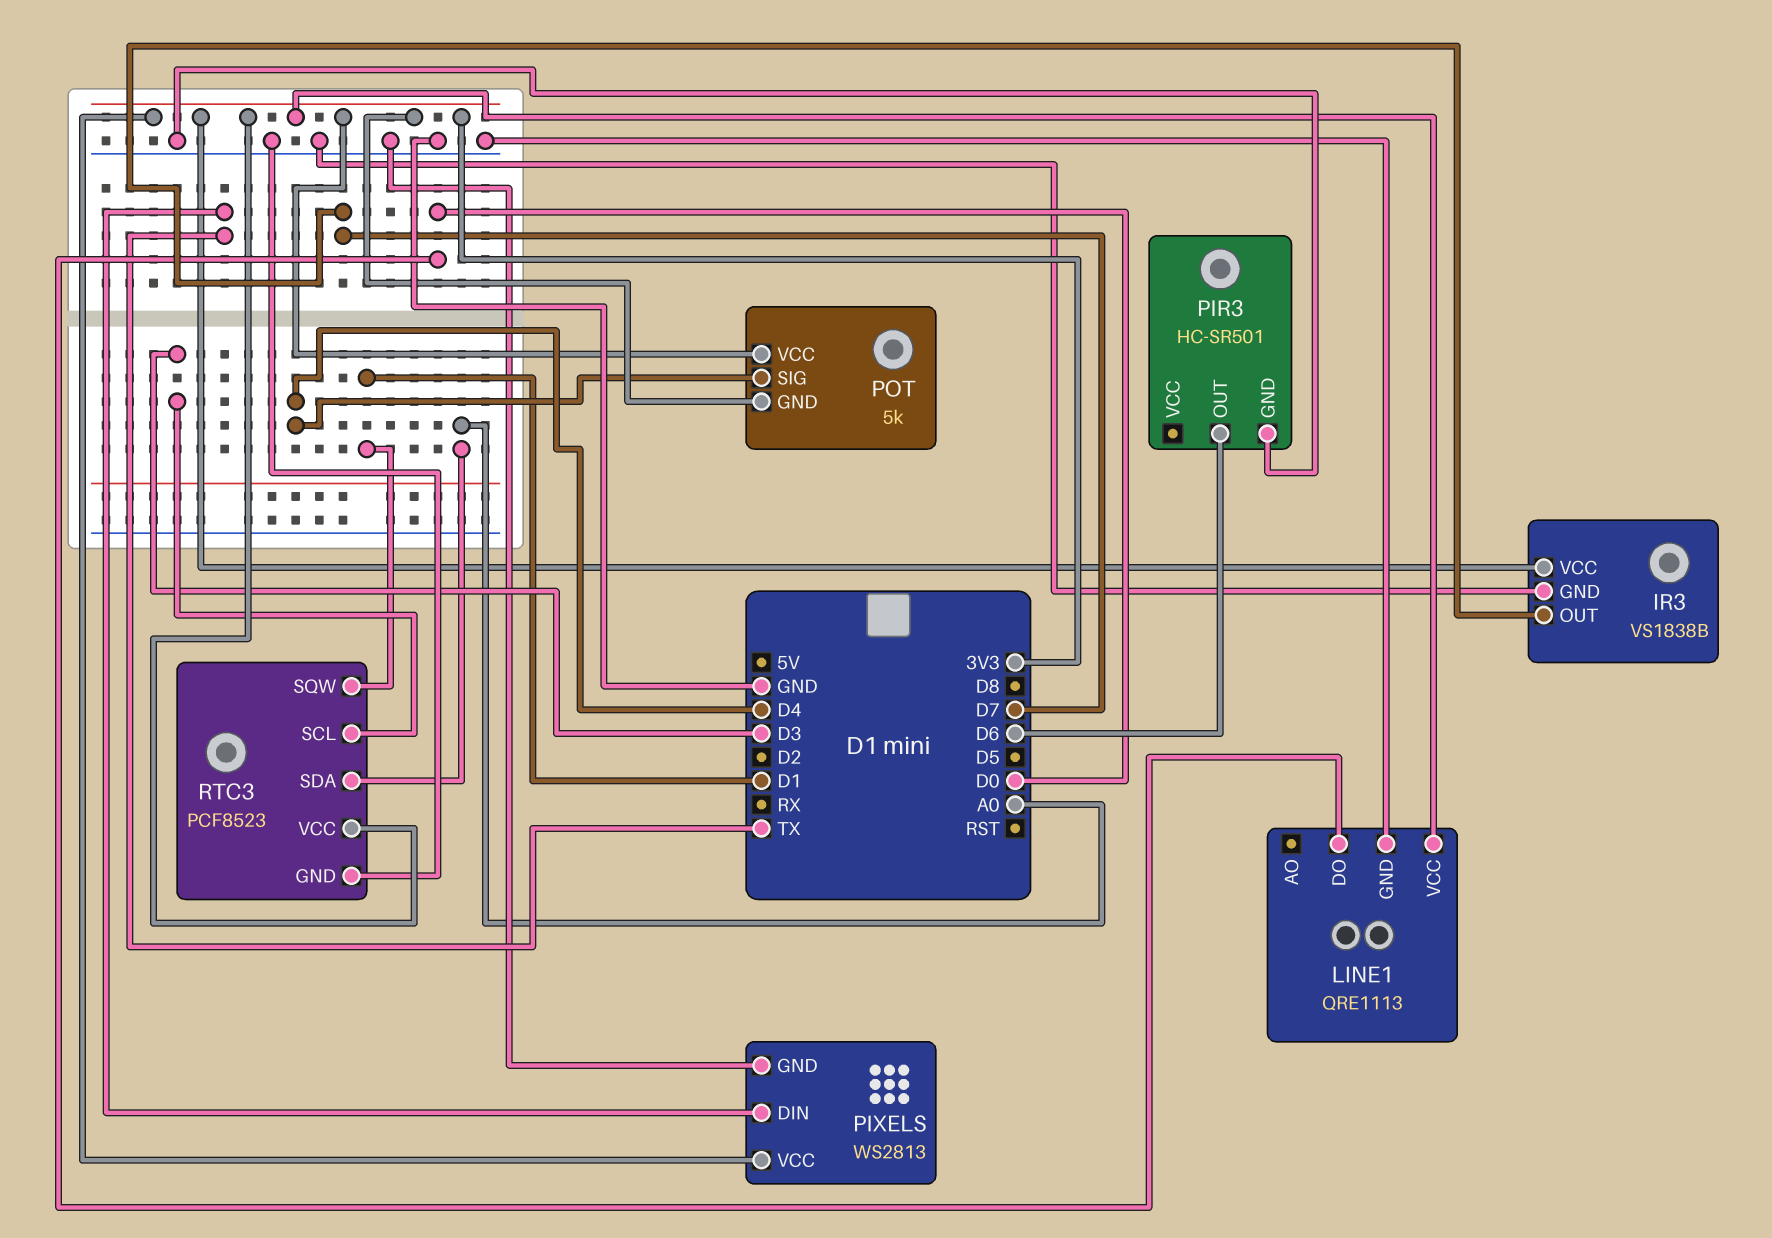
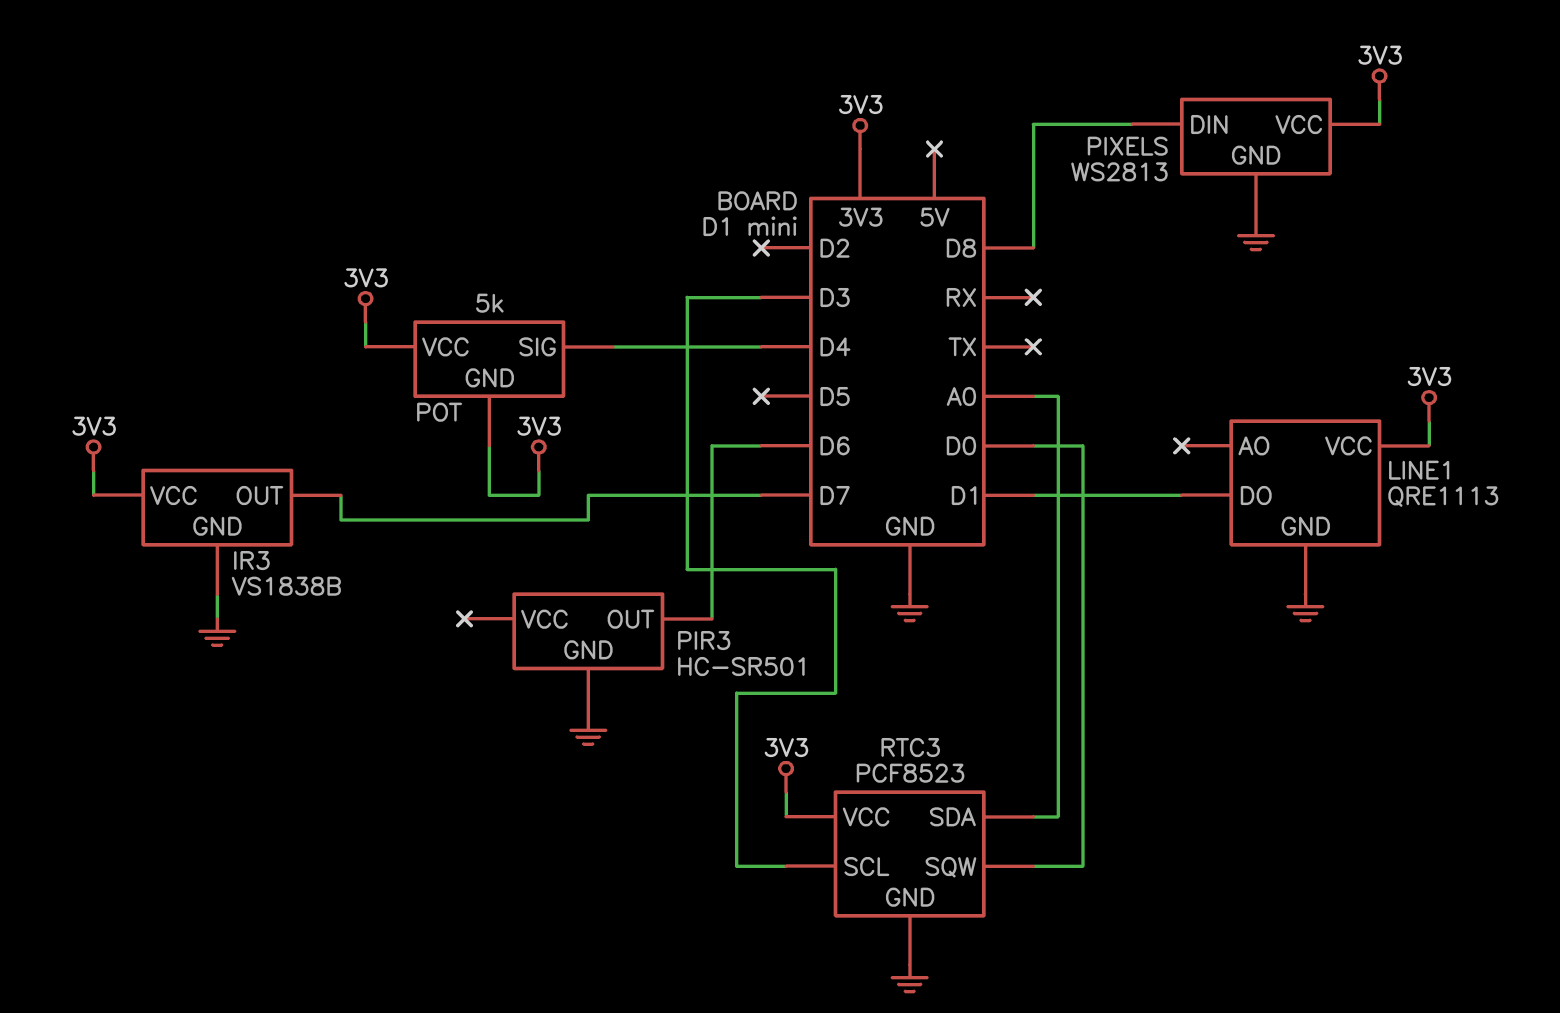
LINE1 pin DO: D0 -> D1
PIXELS pin DIN: TX -> D8
RTC3 pin SQW: D1 -> D0

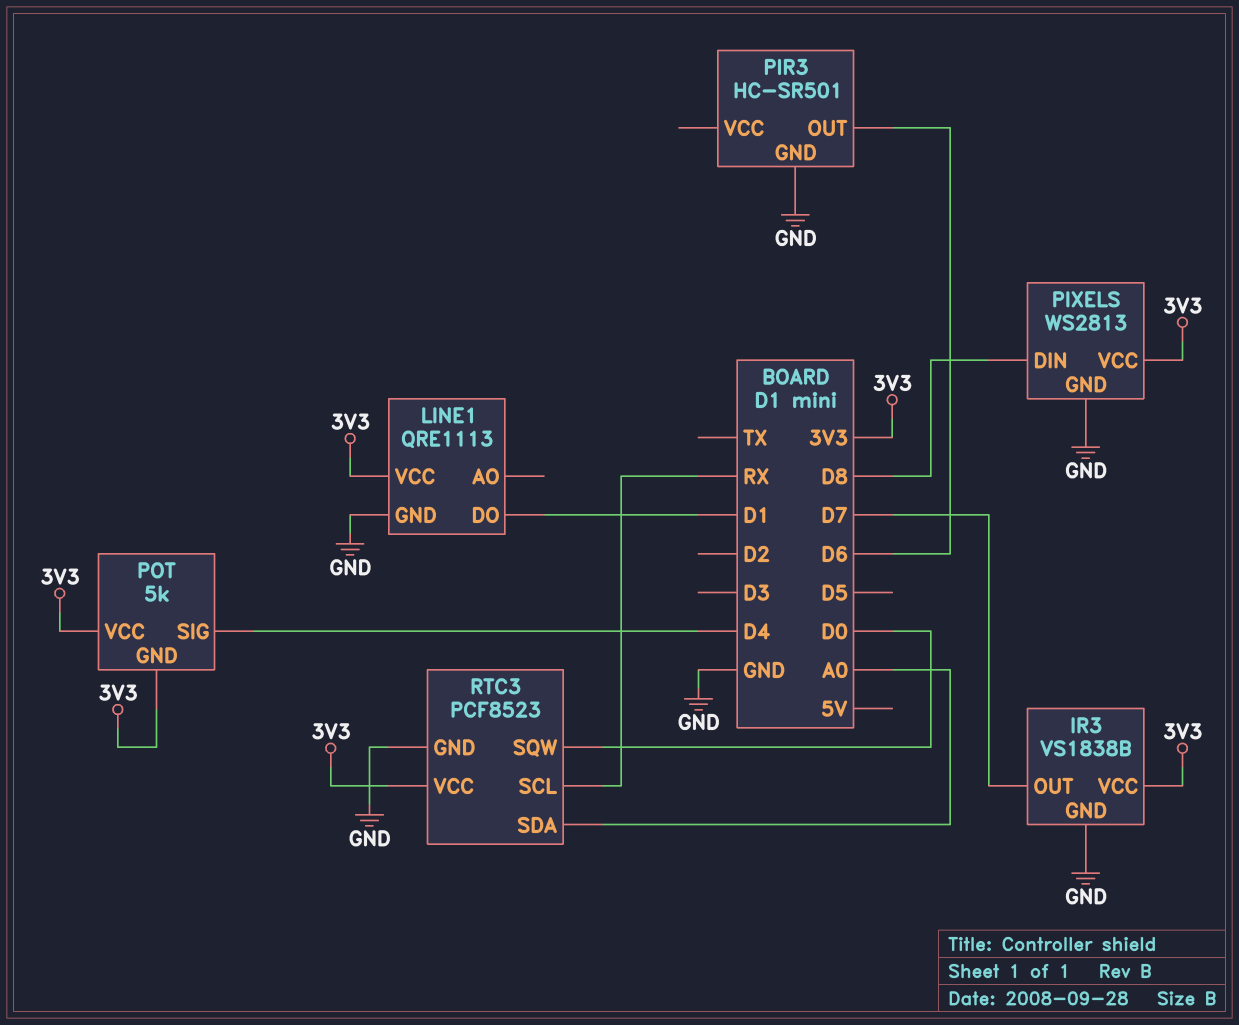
RTC3 pin SCL: D3 -> RX

